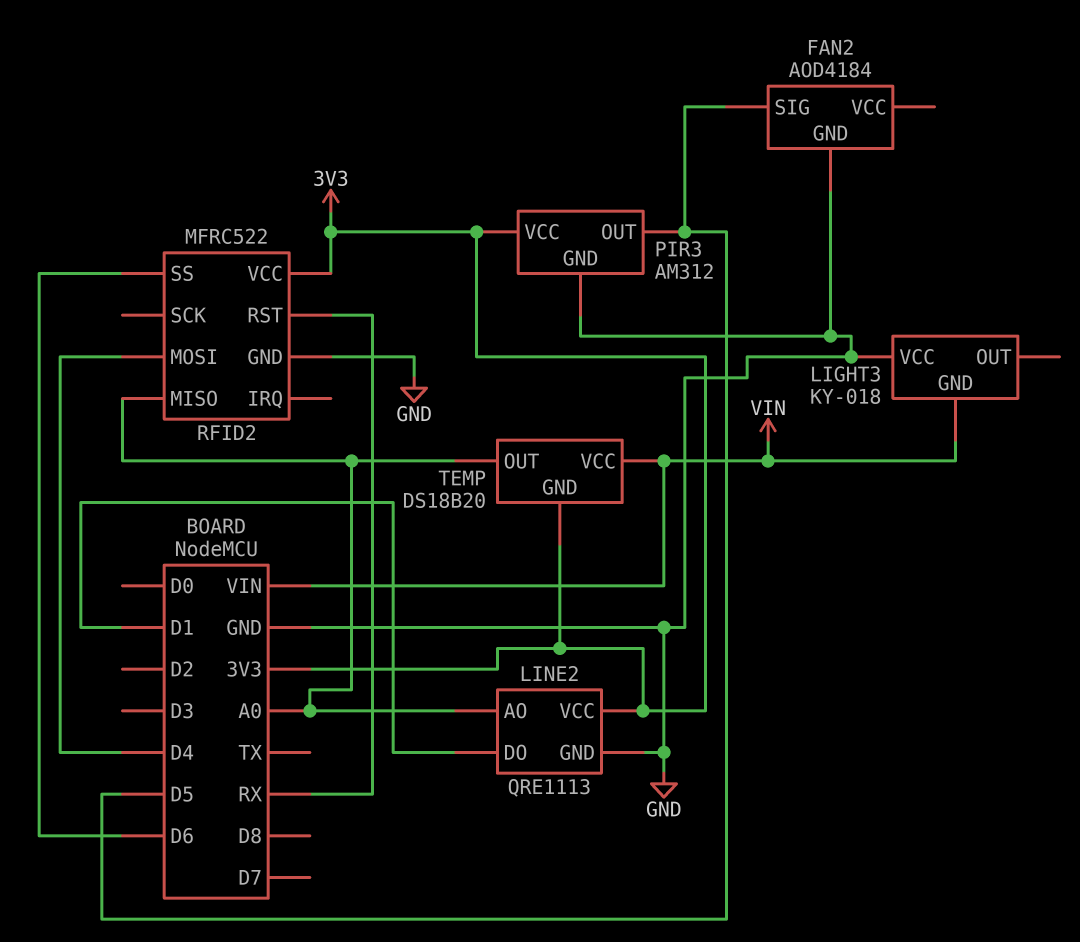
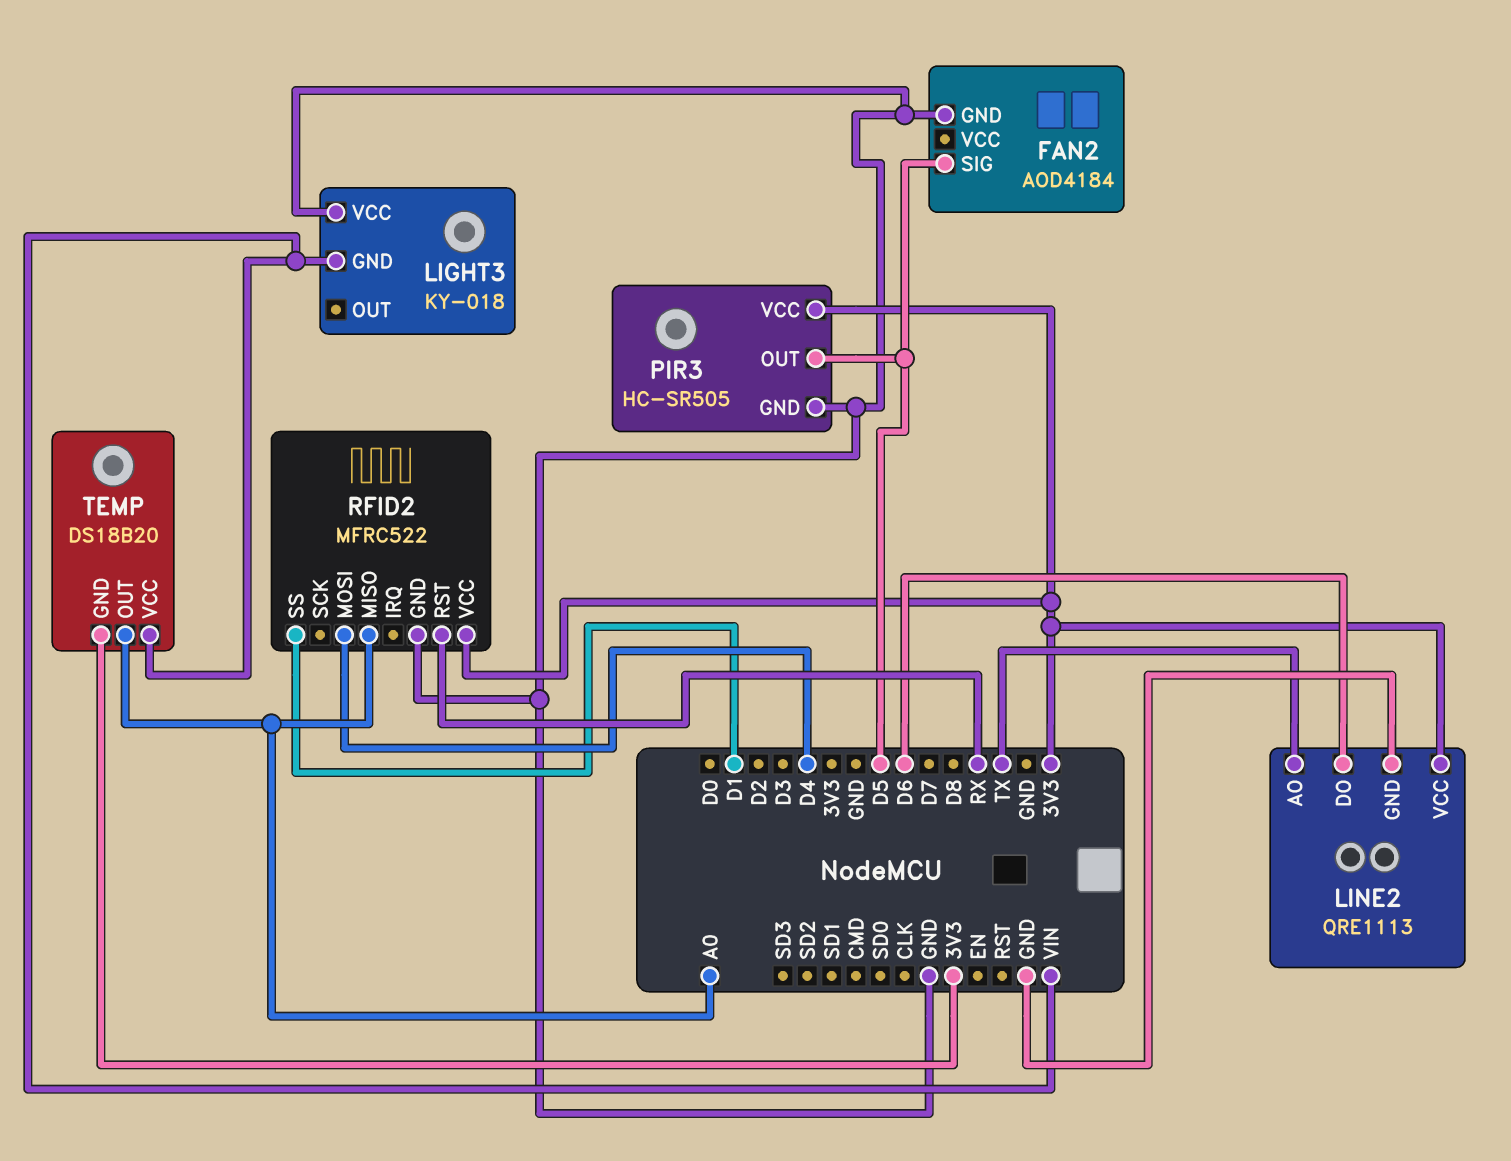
LINE2 pin AO: A0 -> TX
LINE2 pin DO: D1 -> D6
PIR3: AM312 -> HC-SR505
RFID2 pin SS: D6 -> D1

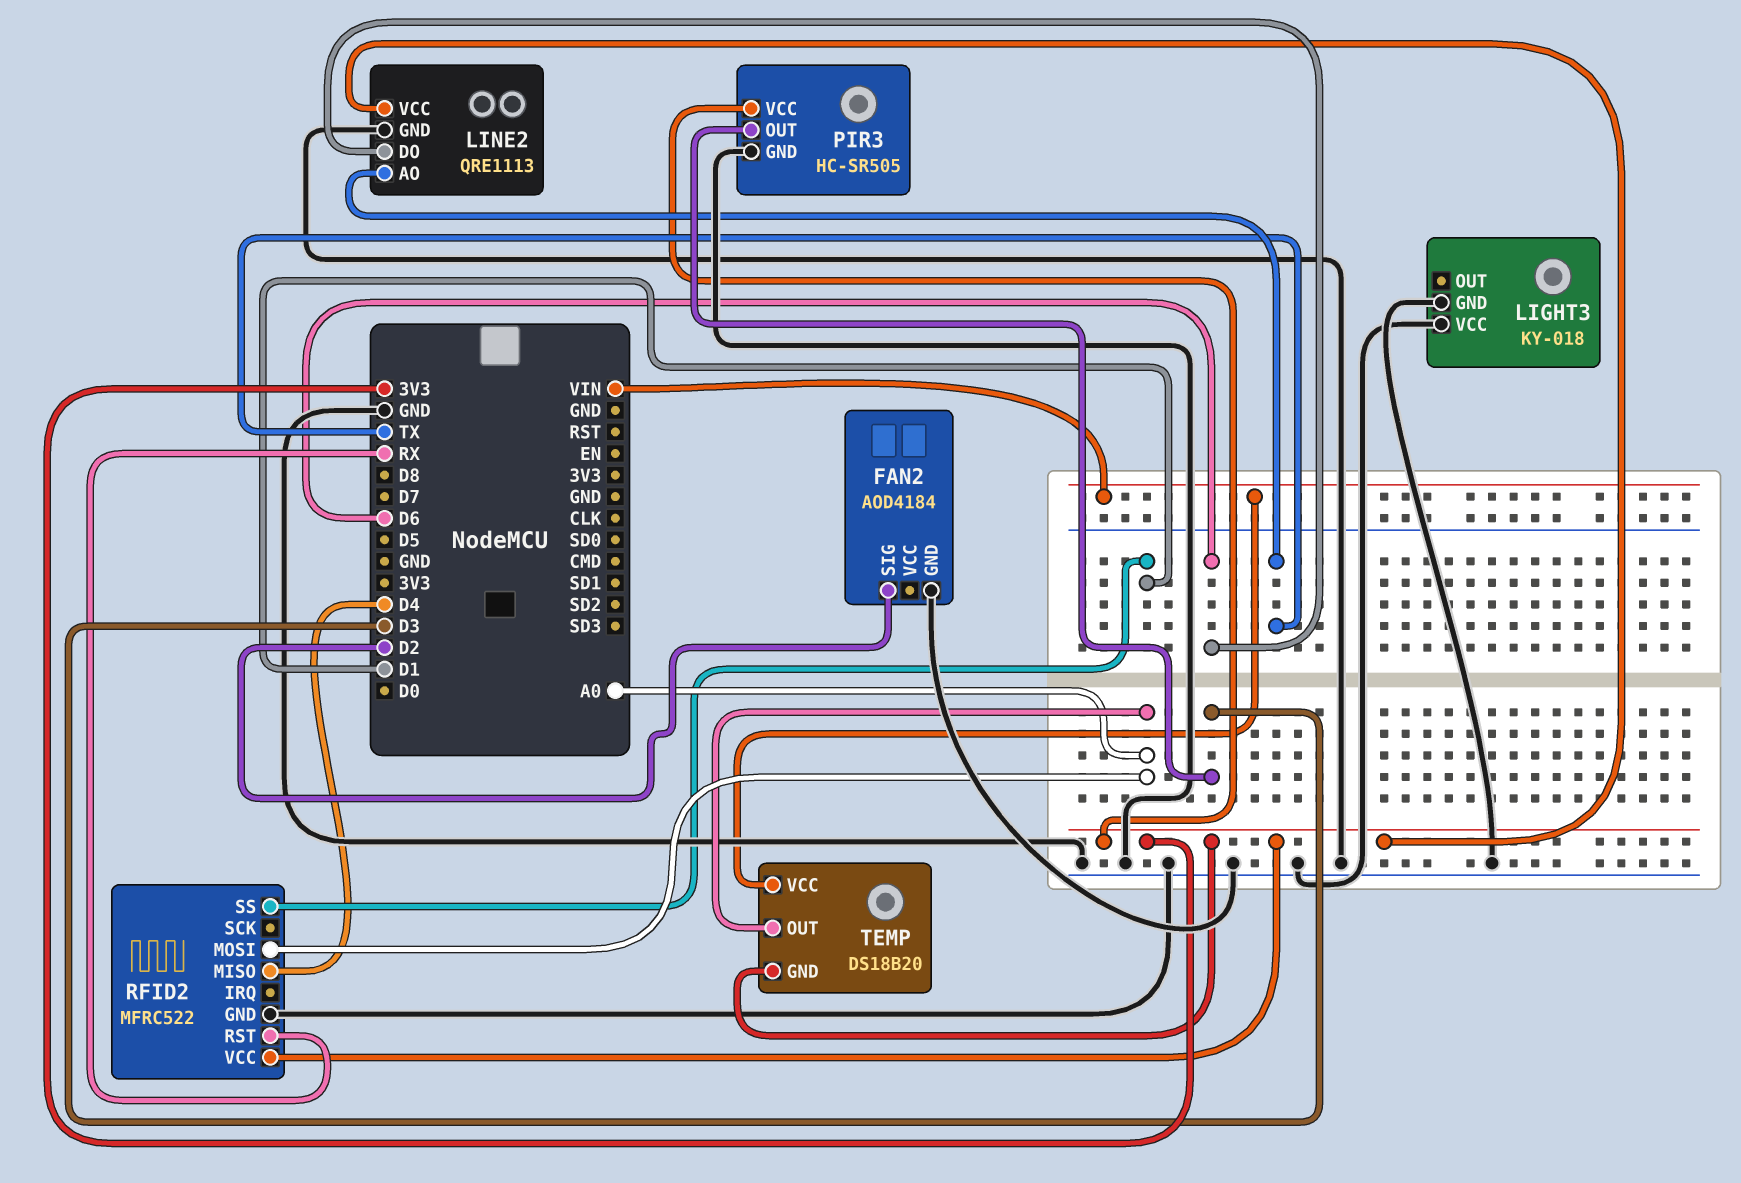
FAN2 pin SIG: D5 -> D2
LIGHT3 pin GND: VIN -> GND
PIR3 pin OUT: D5 -> D3
RFID2 pin MISO: A0 -> D4
RFID2 pin MOSI: D4 -> A0

